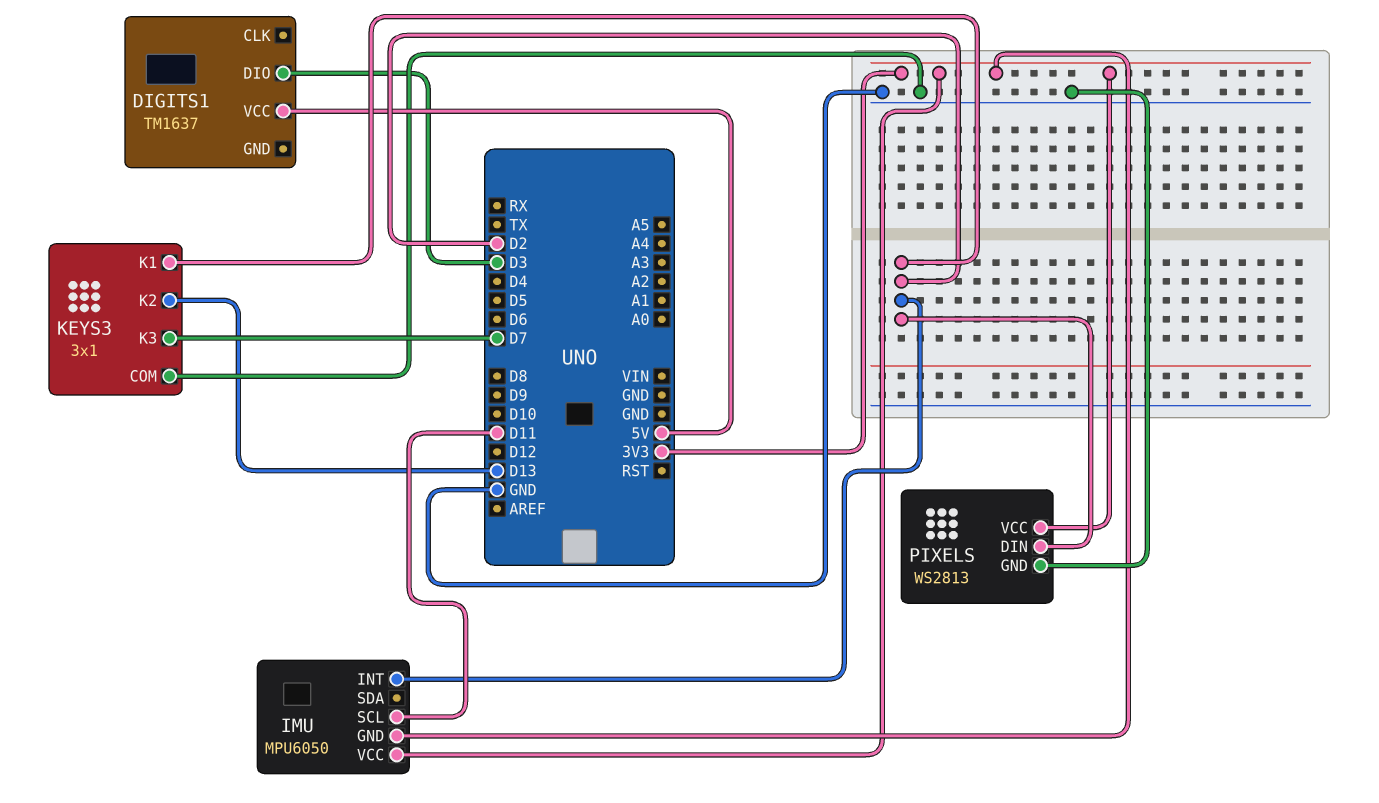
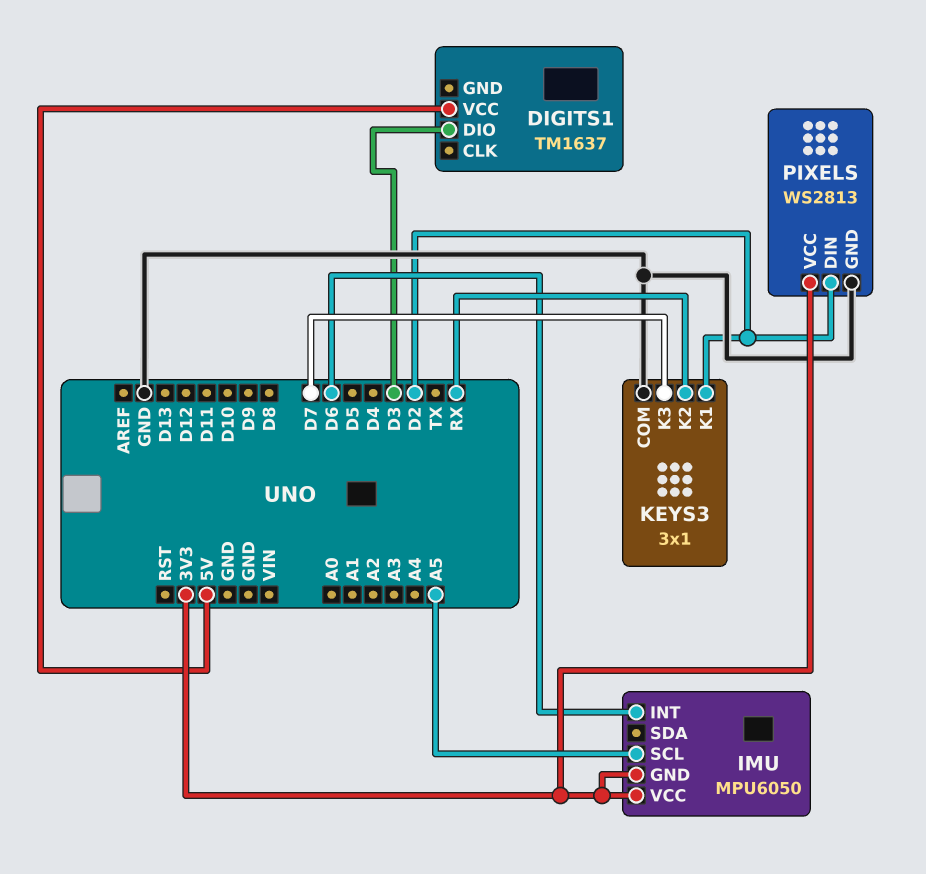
IMU pin INT: D2 -> D6
IMU pin SCL: D11 -> A5
KEYS3 pin K2: D13 -> RX

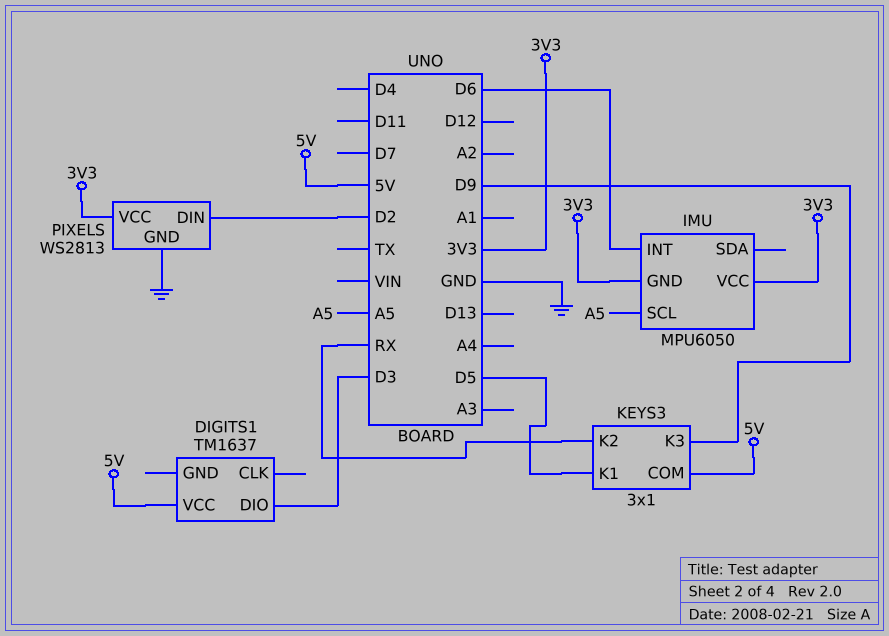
KEYS3 pin COM: GND -> 5V
KEYS3 pin K1: D2 -> D5
KEYS3 pin K3: D7 -> D9

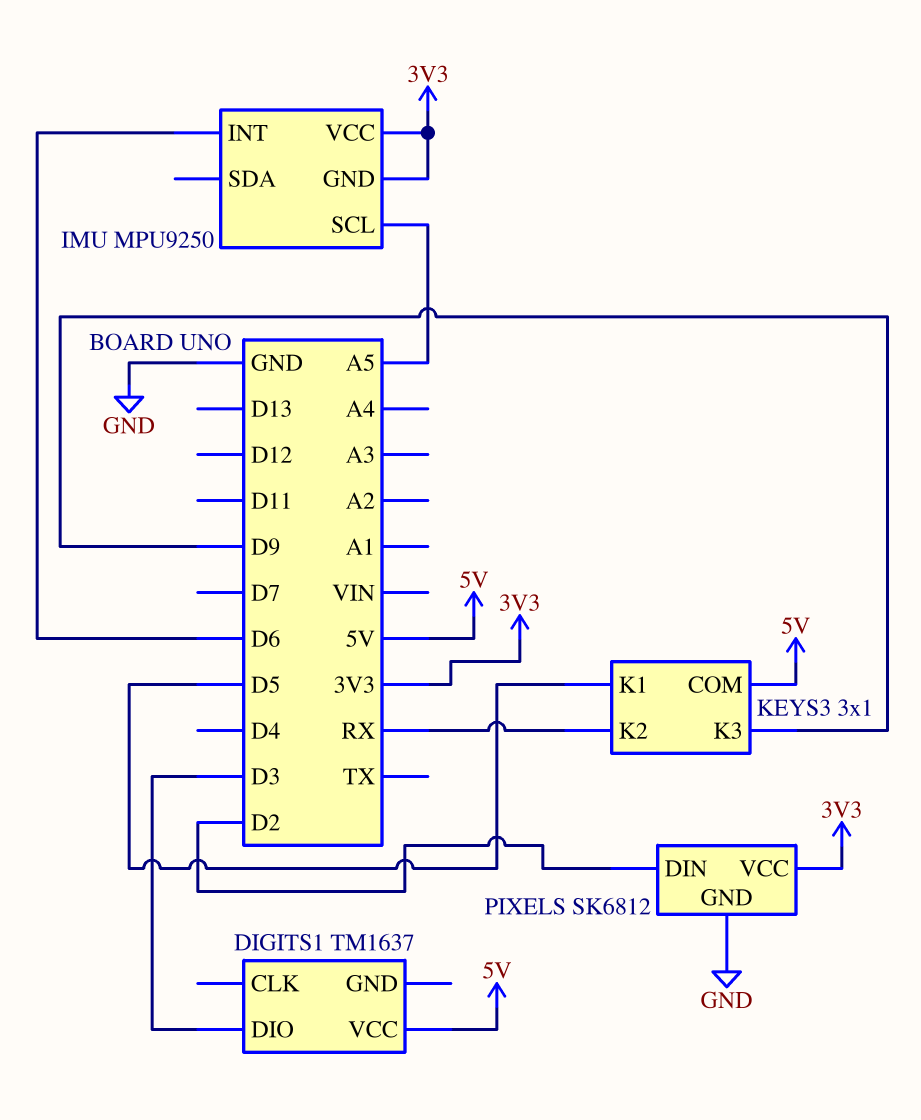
IMU: MPU6050 -> MPU9250
PIXELS: WS2813 -> SK6812

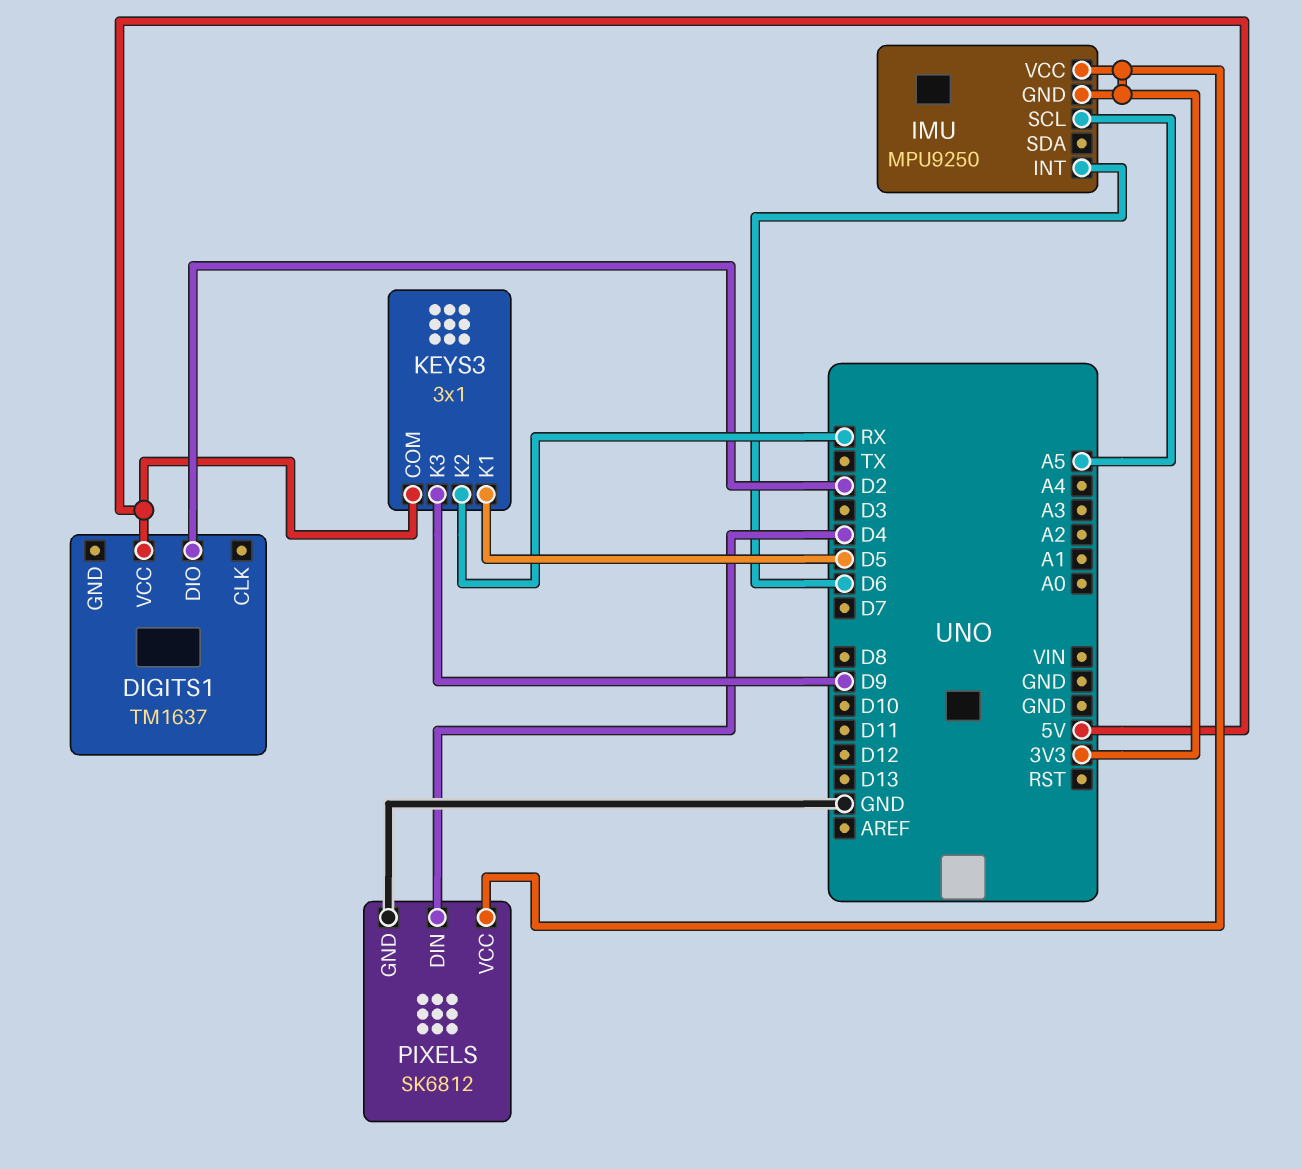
DIGITS1 pin DIO: D3 -> D2
PIXELS pin DIN: D2 -> D4

